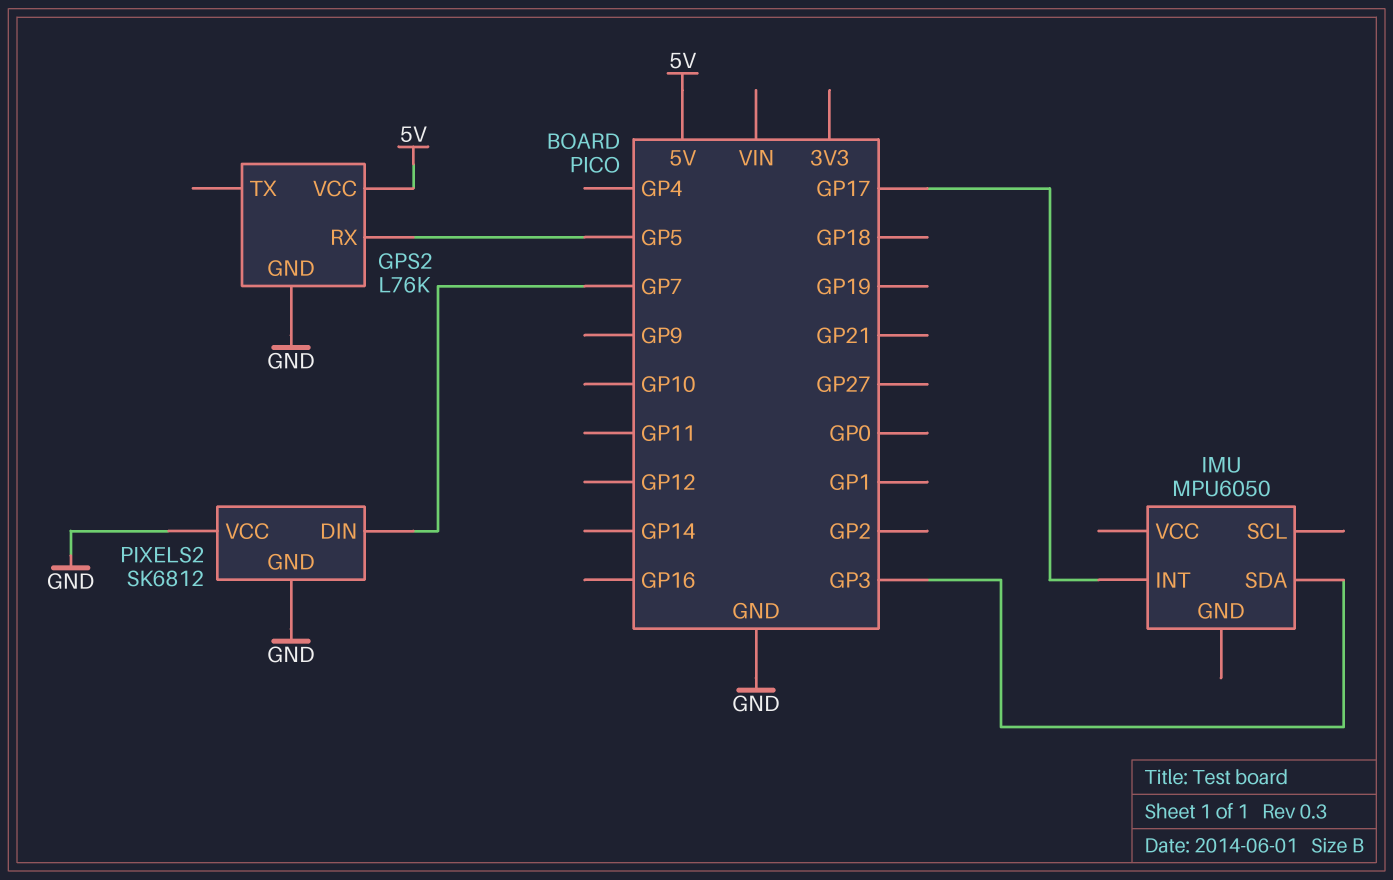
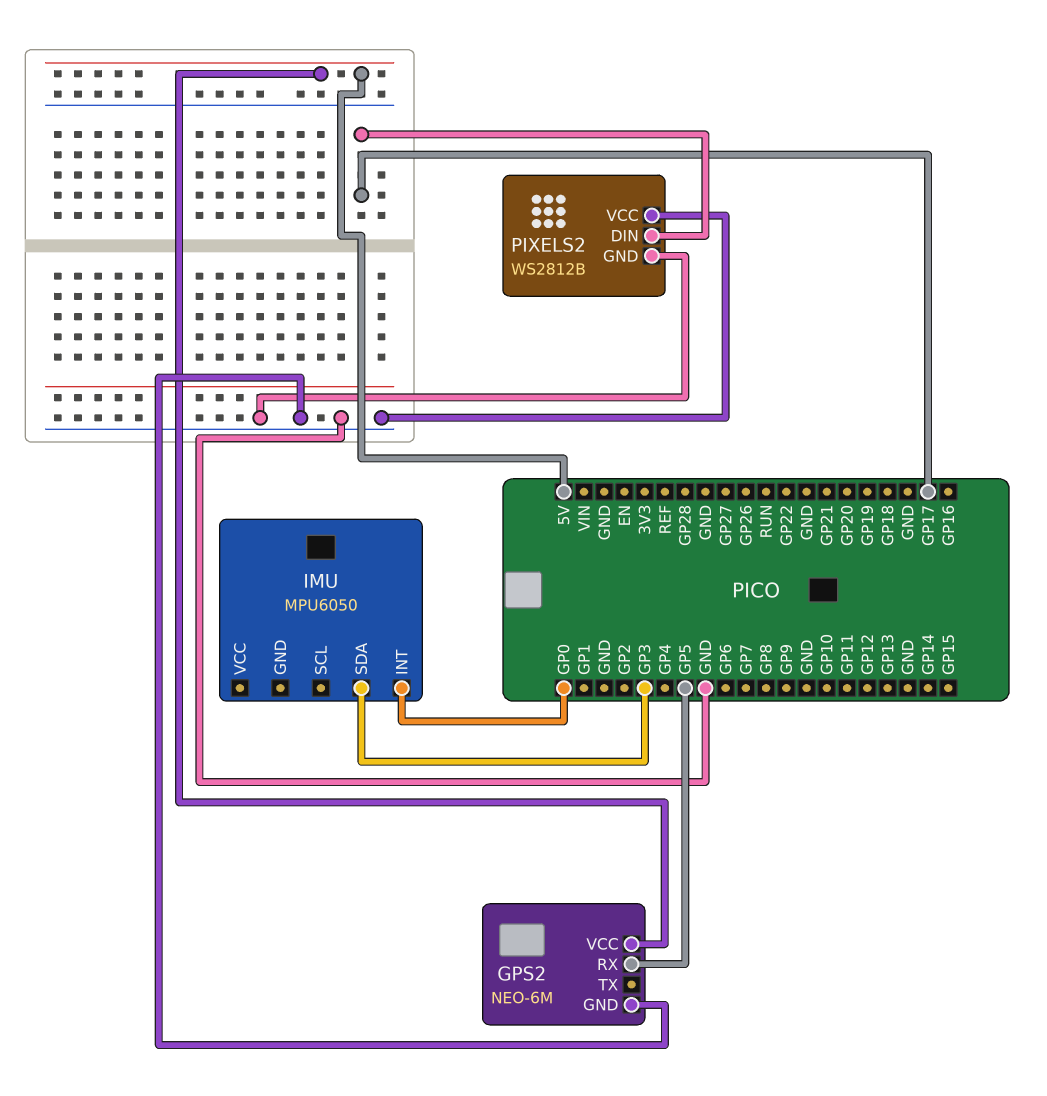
GPS2: L76K -> NEO-6M
IMU pin INT: GP17 -> GP0
PIXELS2: SK6812 -> WS2812B
PIXELS2 pin DIN: GP7 -> GP17

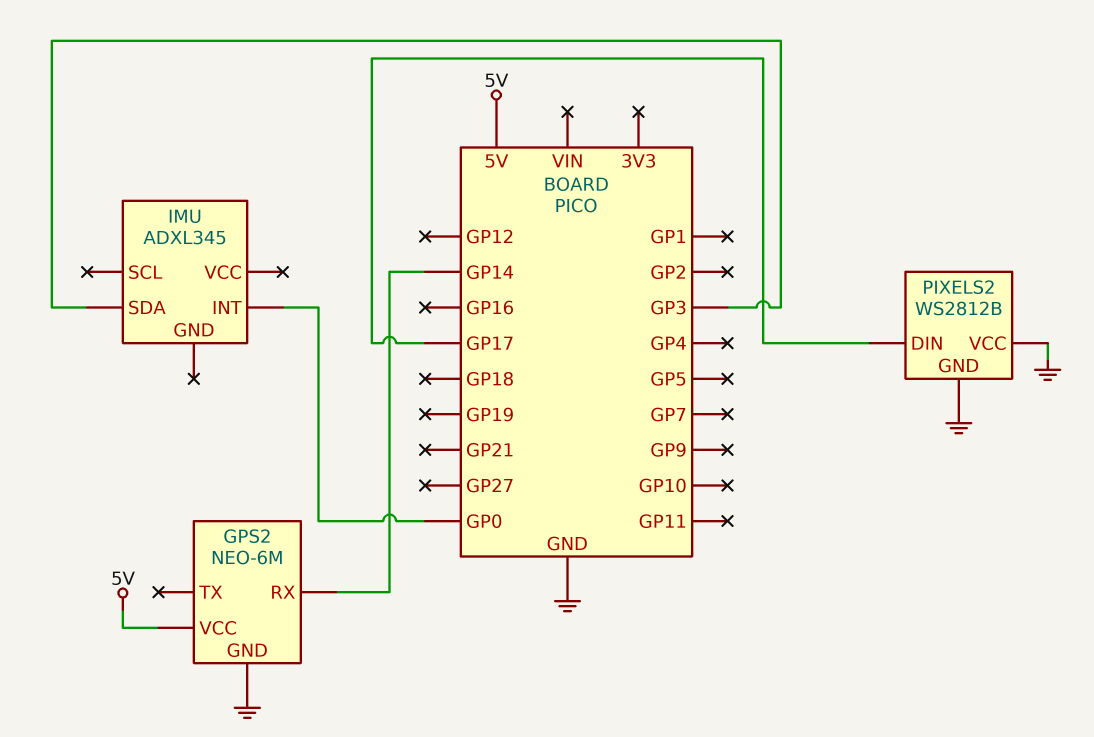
GPS2 pin RX: GP5 -> GP14
IMU: MPU6050 -> ADXL345

